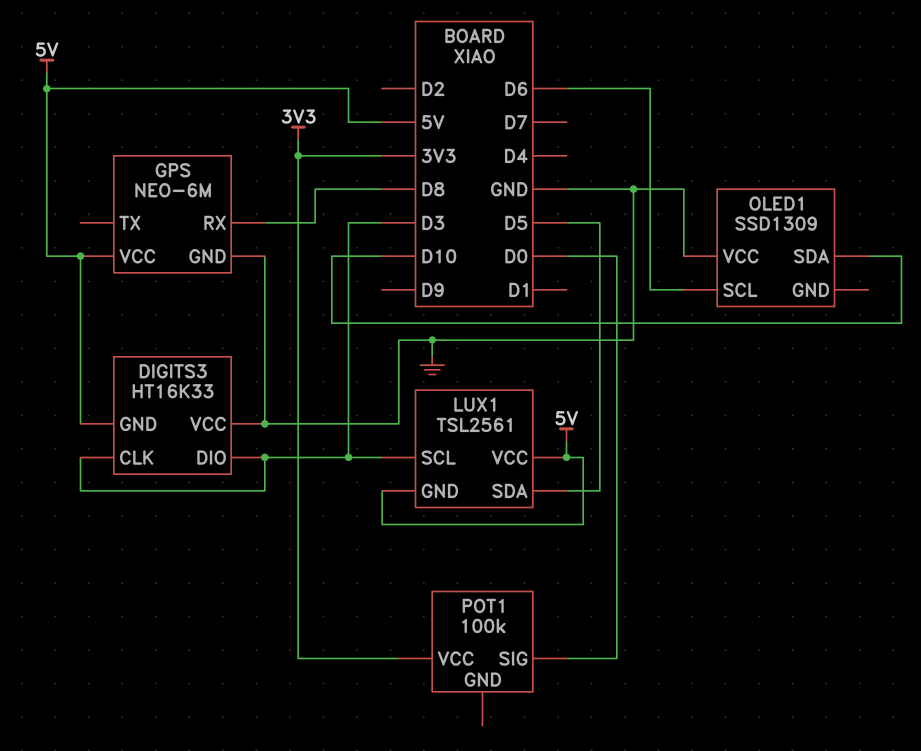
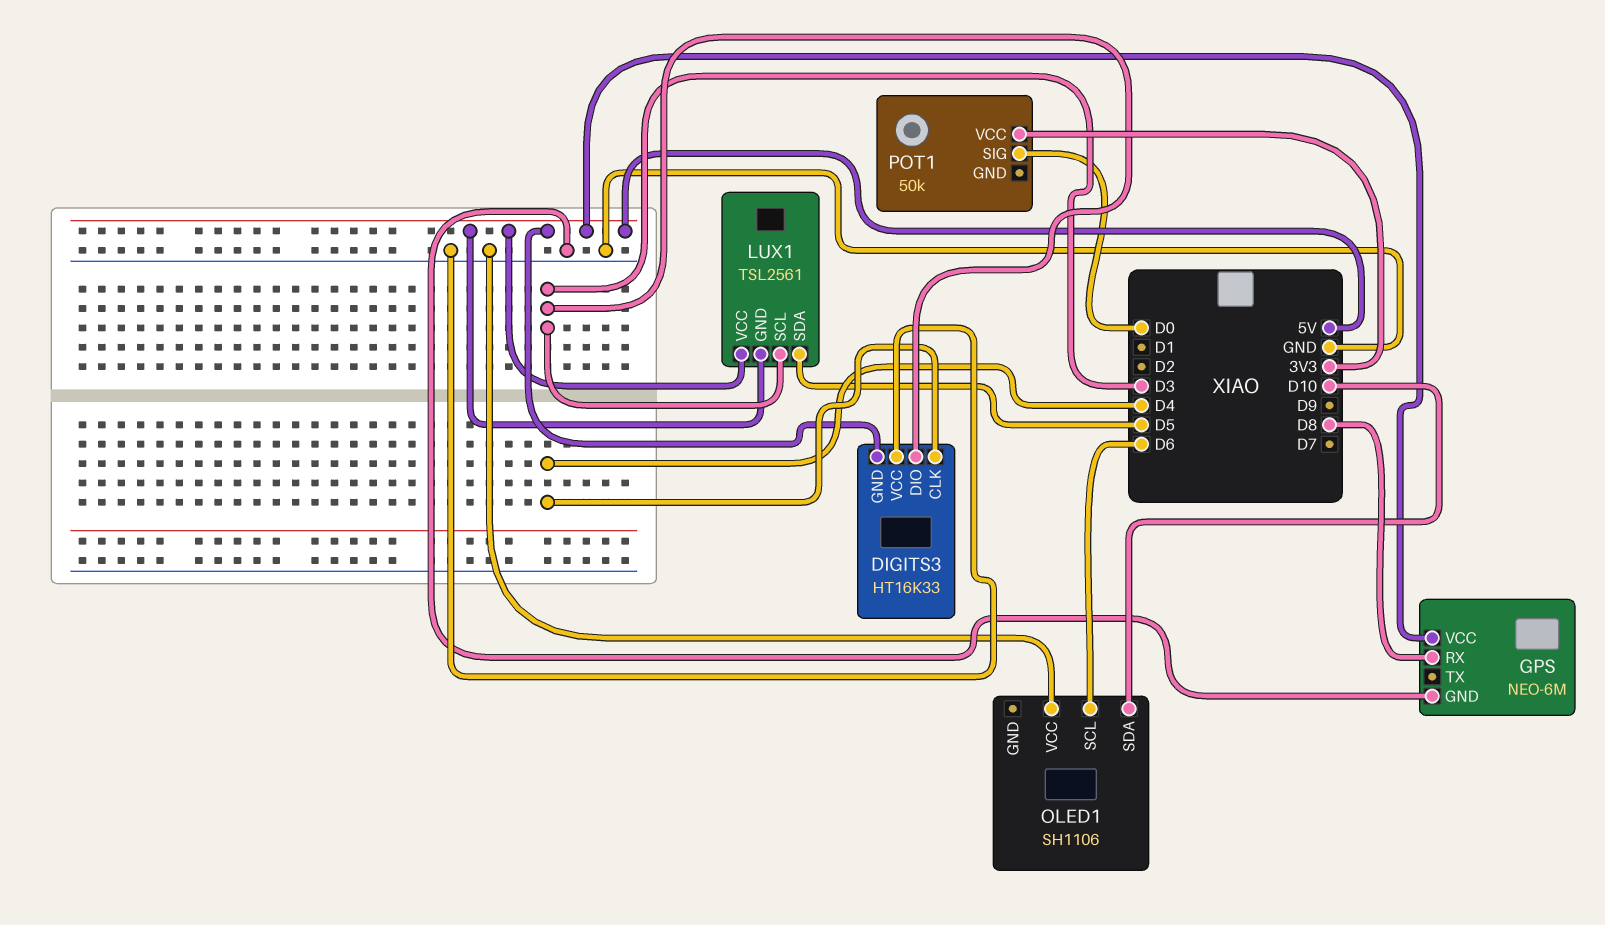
DIGITS3 pin CLK: D3 -> D4
OLED1: SSD1309 -> SH1106
POT1: 100k -> 50k

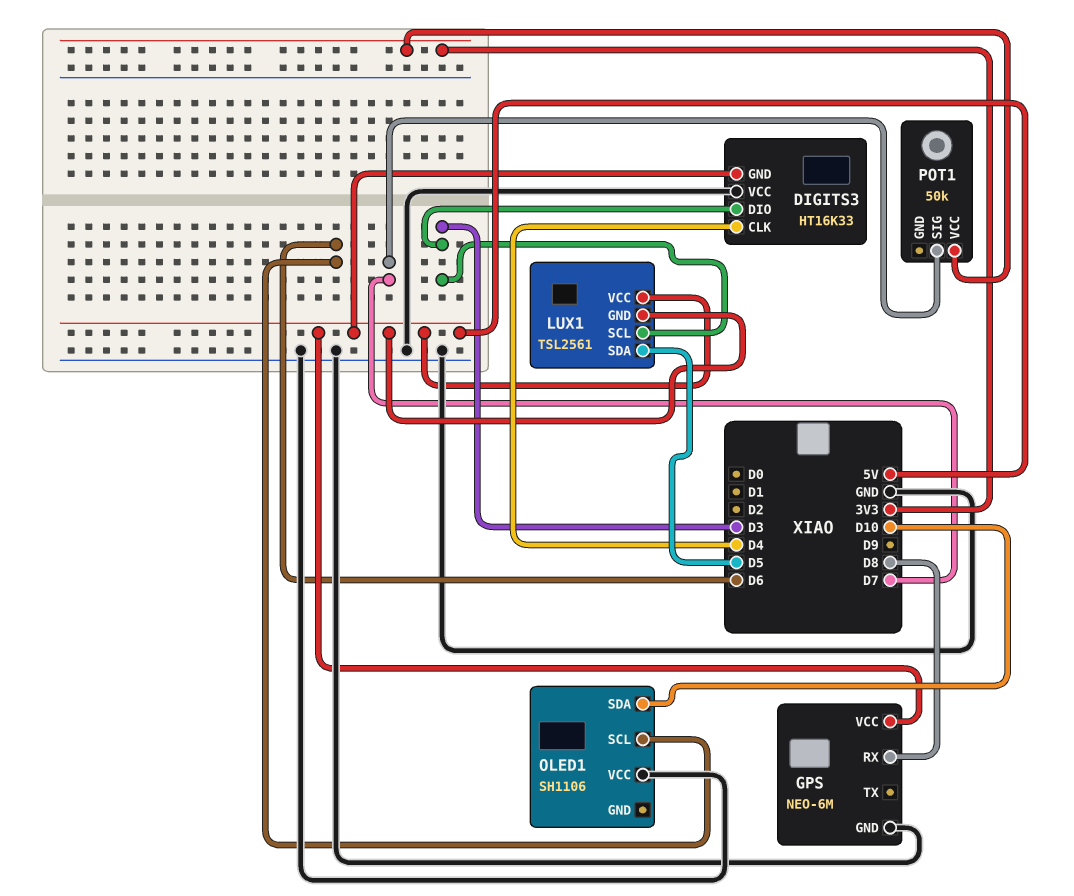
POT1 pin SIG: D0 -> D7

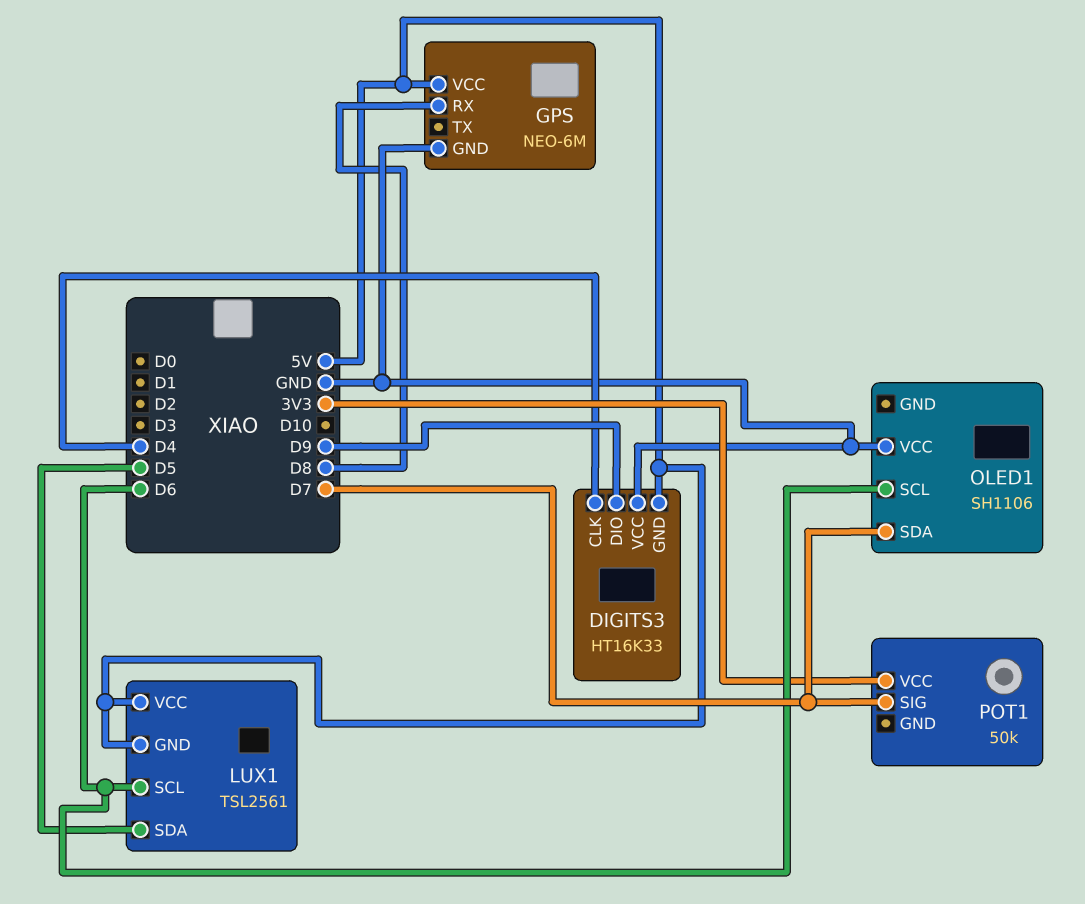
DIGITS3 pin DIO: D3 -> D9
LUX1 pin SCL: D3 -> D6
OLED1 pin SDA: D10 -> D7

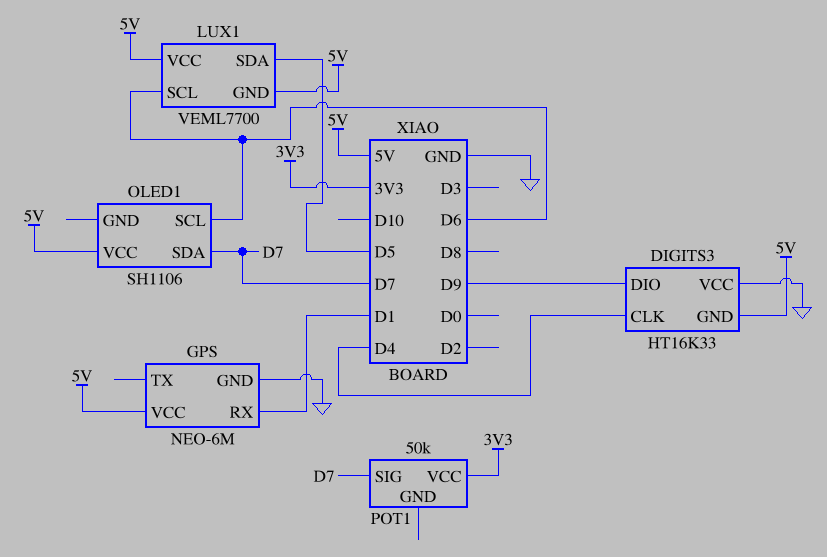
GPS pin RX: D8 -> D1
LUX1: TSL2561 -> VEML7700
OLED1 pin VCC: GND -> 5V

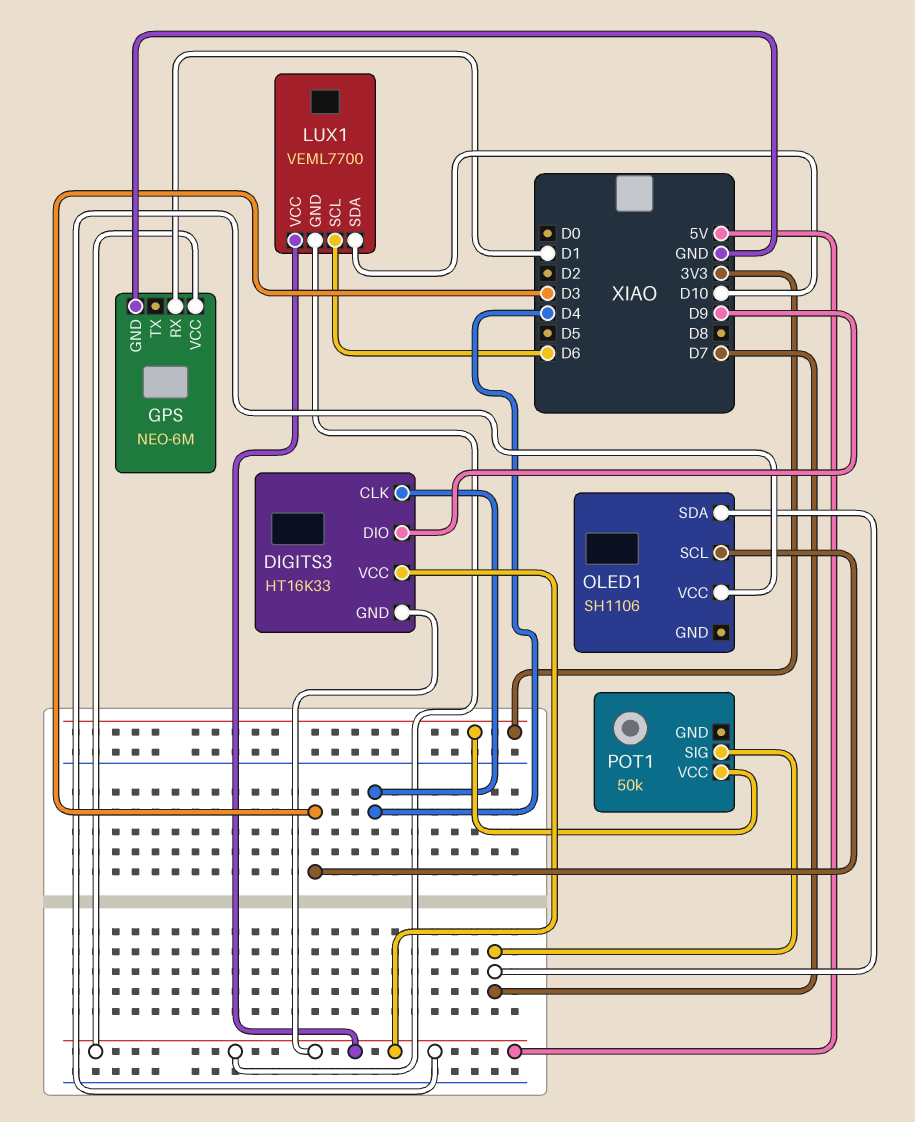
DIGITS3 pin VCC: GND -> 5V
LUX1 pin SDA: D5 -> D10
OLED1 pin SCL: D6 -> D3

